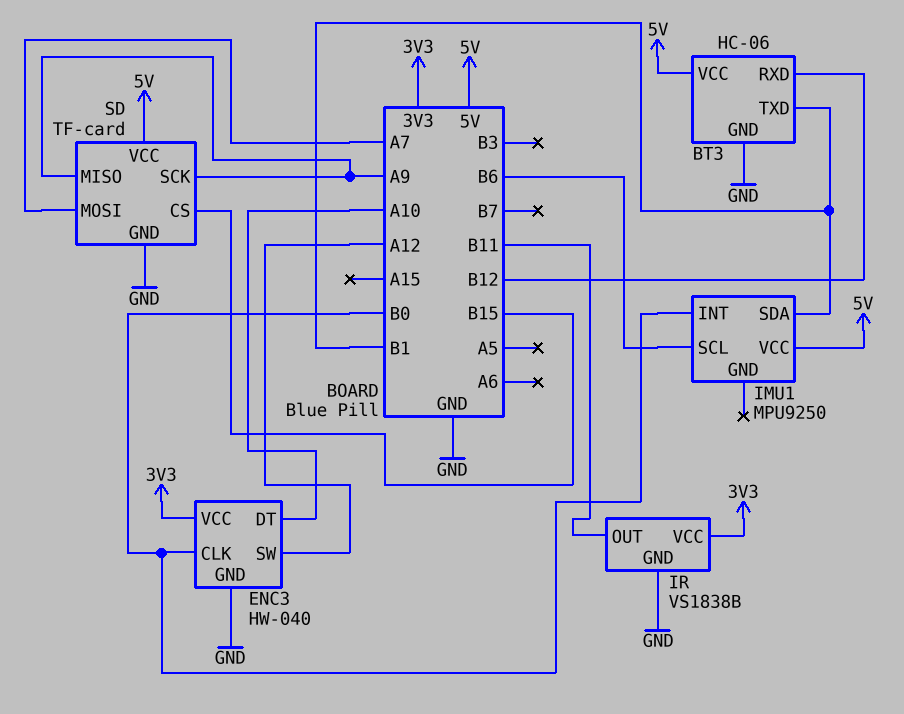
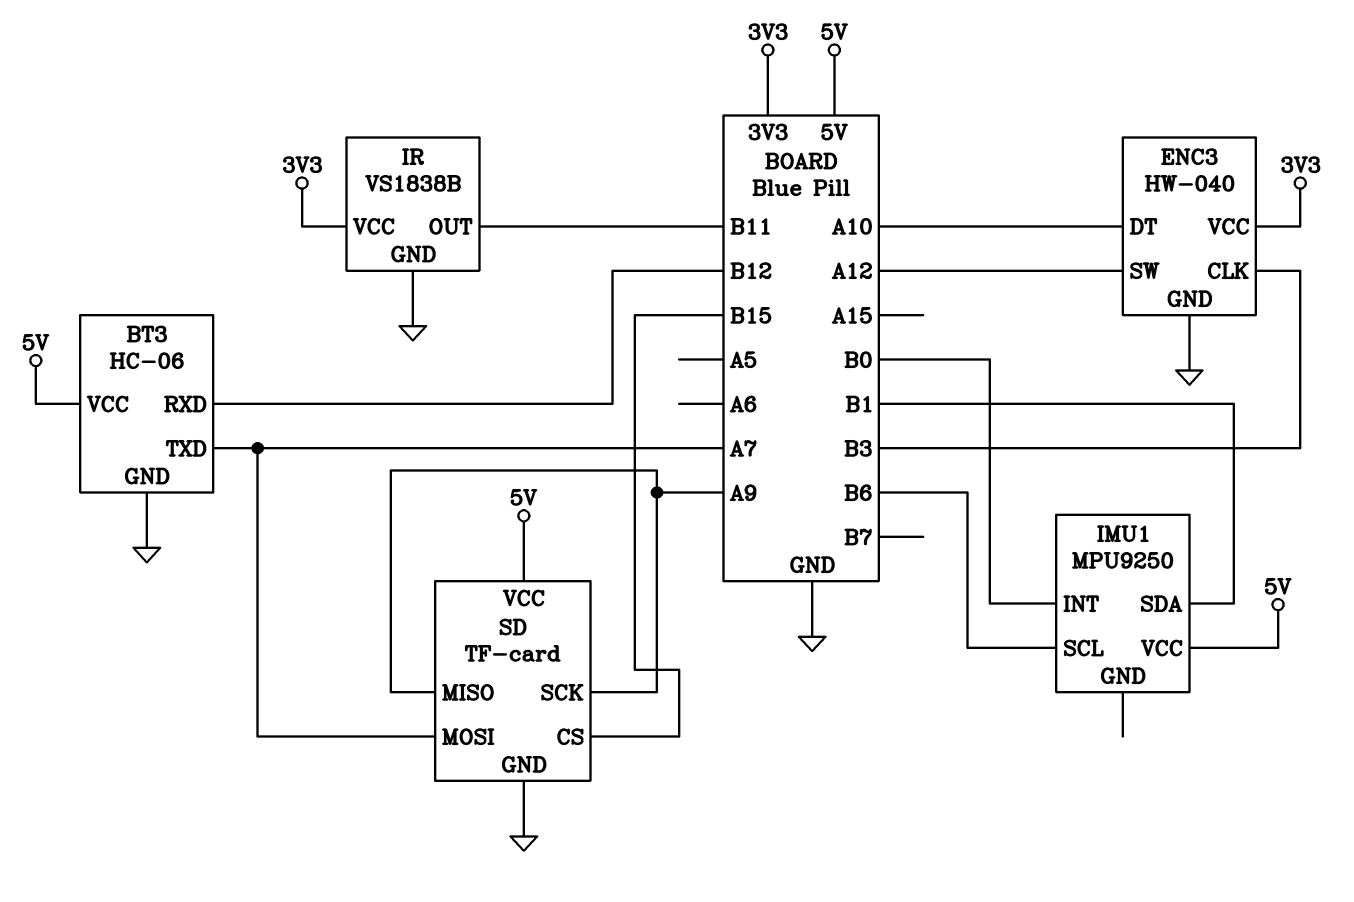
BT3 pin TXD: B1 -> A7
ENC3 pin CLK: B0 -> B3

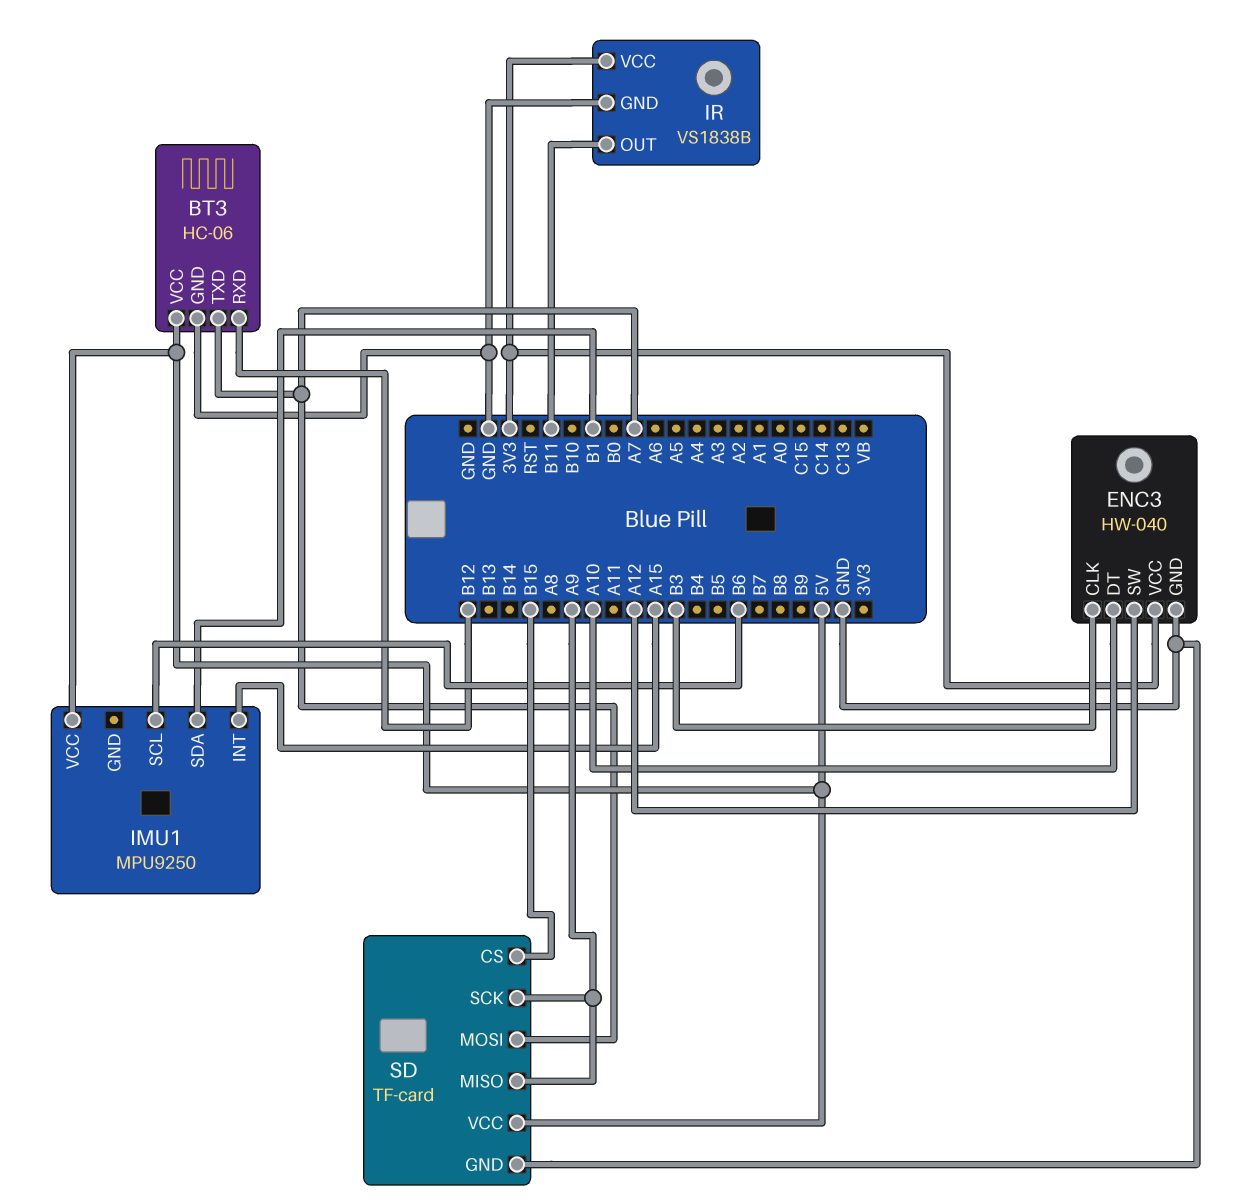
IMU1 pin INT: B0 -> A15

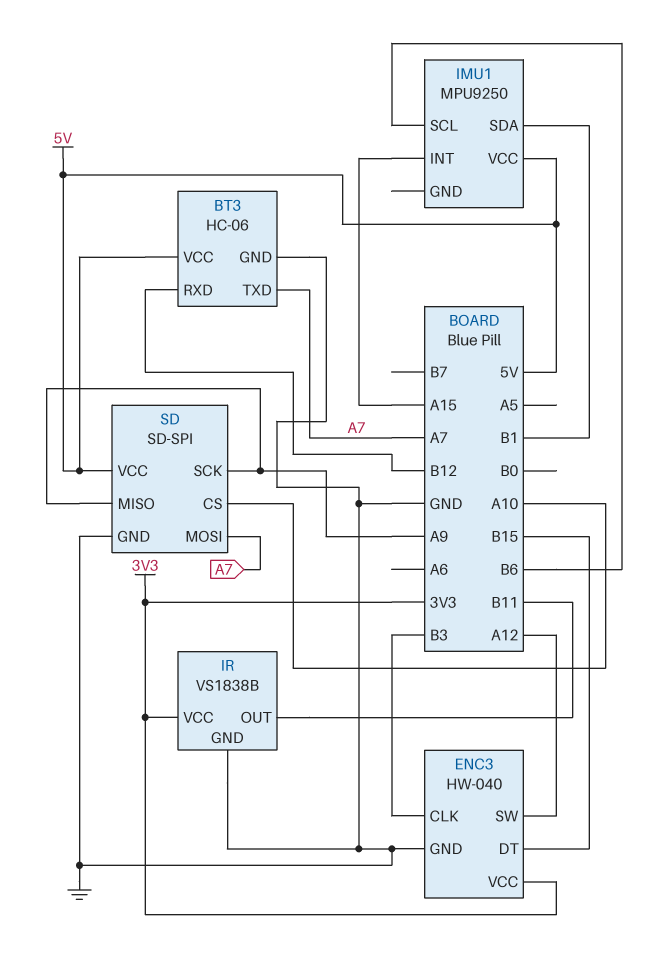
ENC3 pin DT: A10 -> B15
SD: TF-card -> SD-SPI
SD pin CS: B15 -> A10

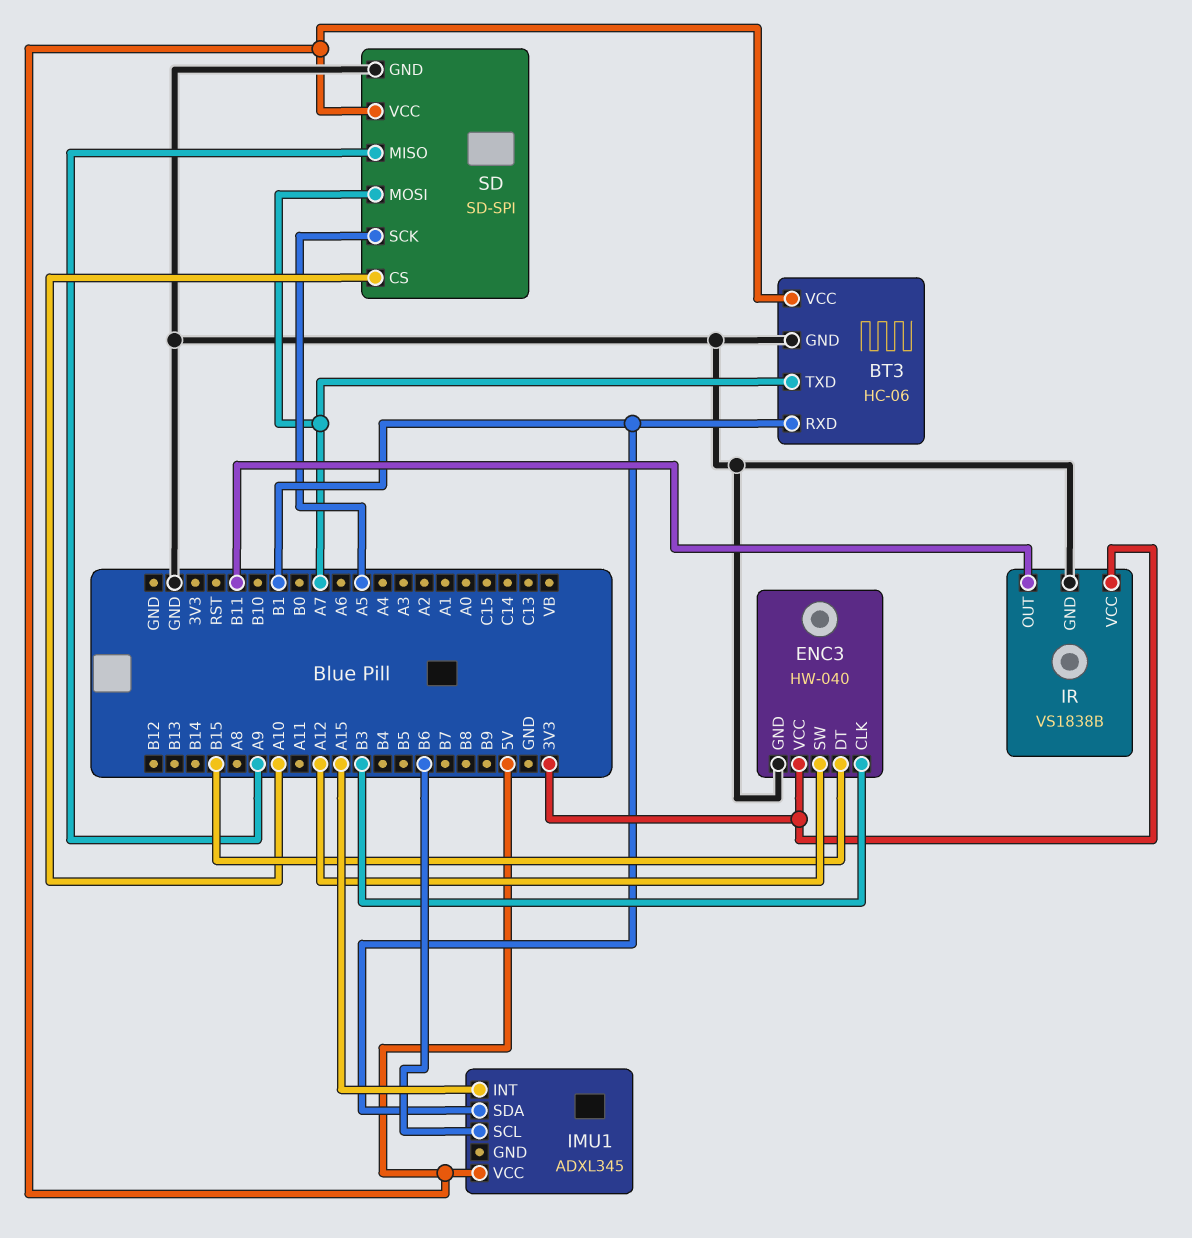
BT3 pin RXD: B12 -> B1
IMU1: MPU9250 -> ADXL345
SD pin SCK: A9 -> A5

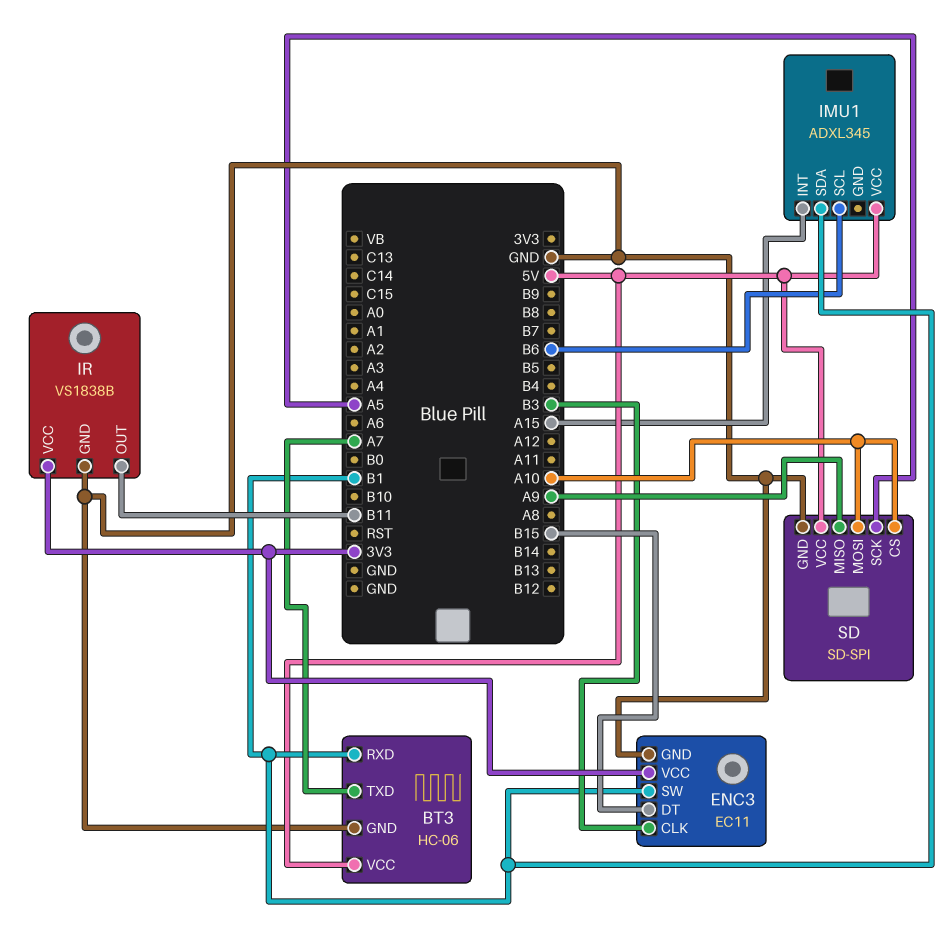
ENC3: HW-040 -> EC11
ENC3 pin SW: A12 -> B1
SD pin MOSI: A7 -> A10

